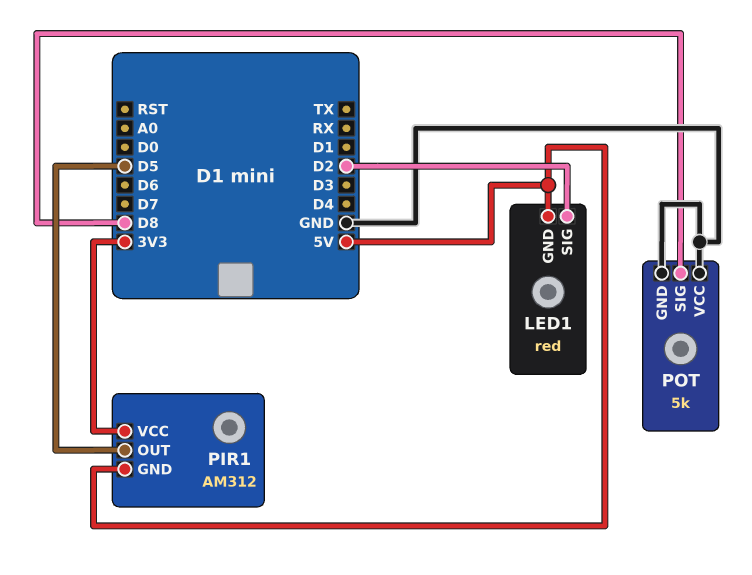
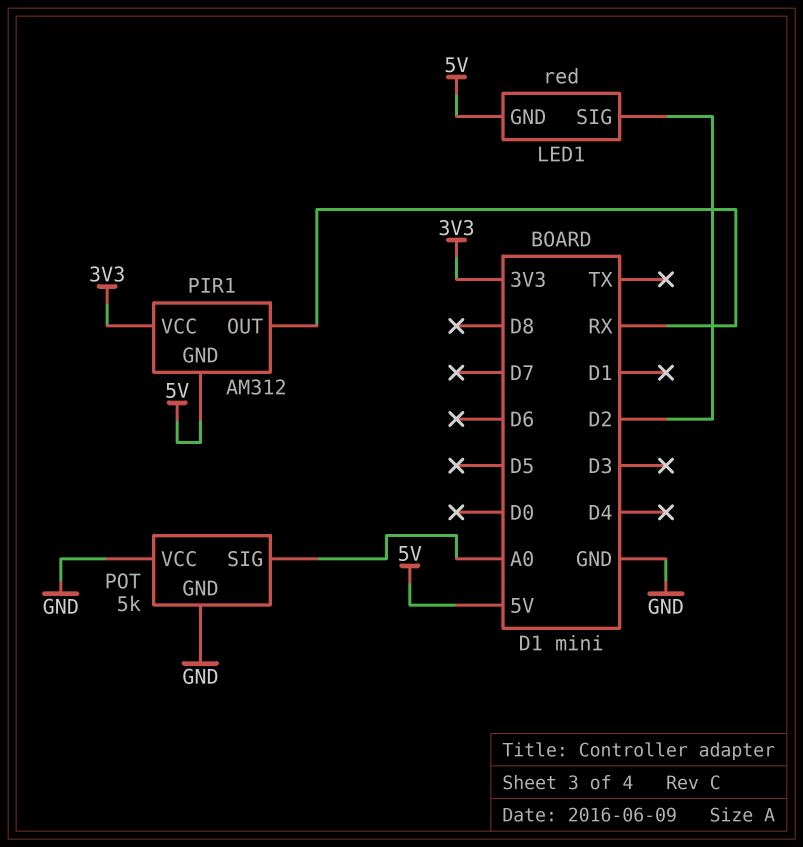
PIR1 pin OUT: D5 -> RX
POT pin SIG: D8 -> A0

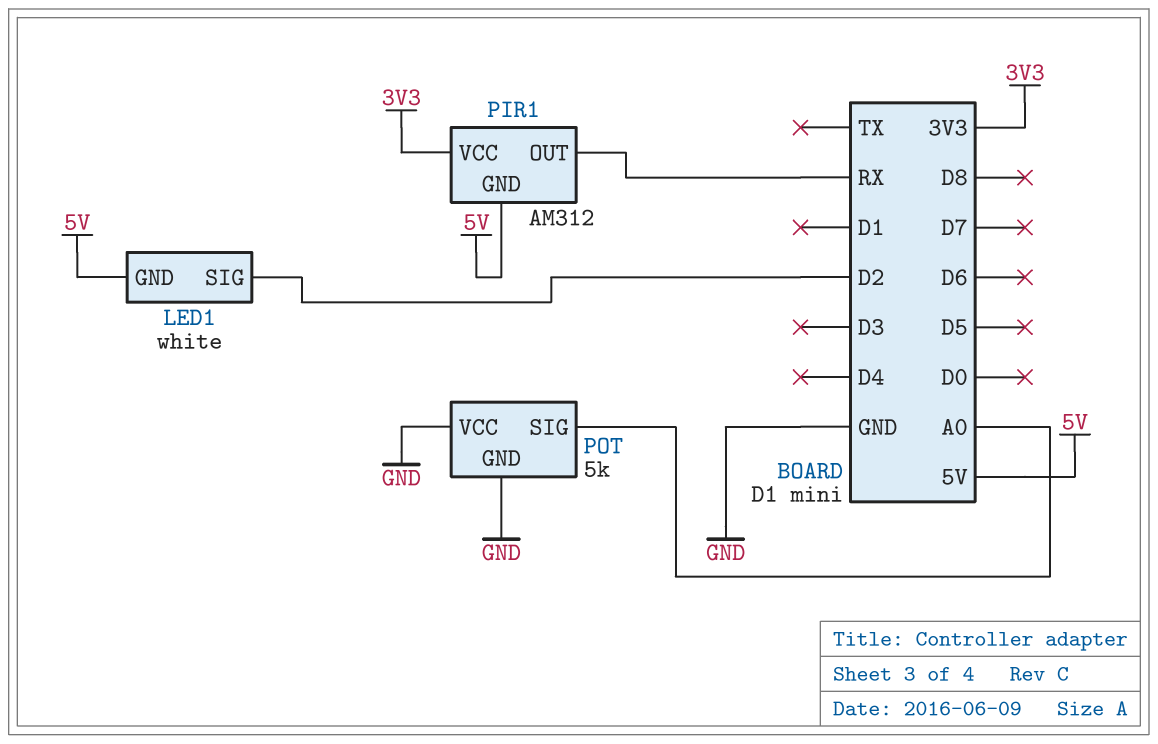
LED1: red -> white

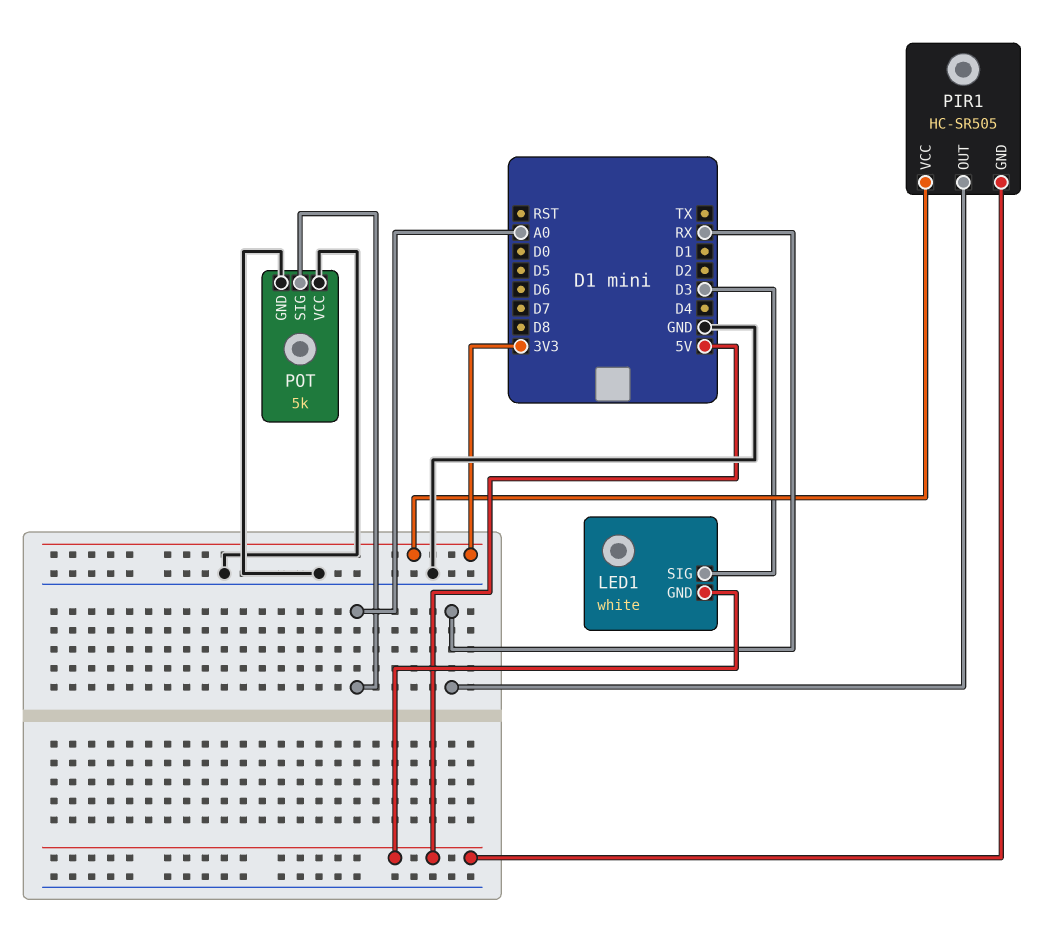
LED1 pin SIG: D2 -> D3
PIR1: AM312 -> HC-SR505

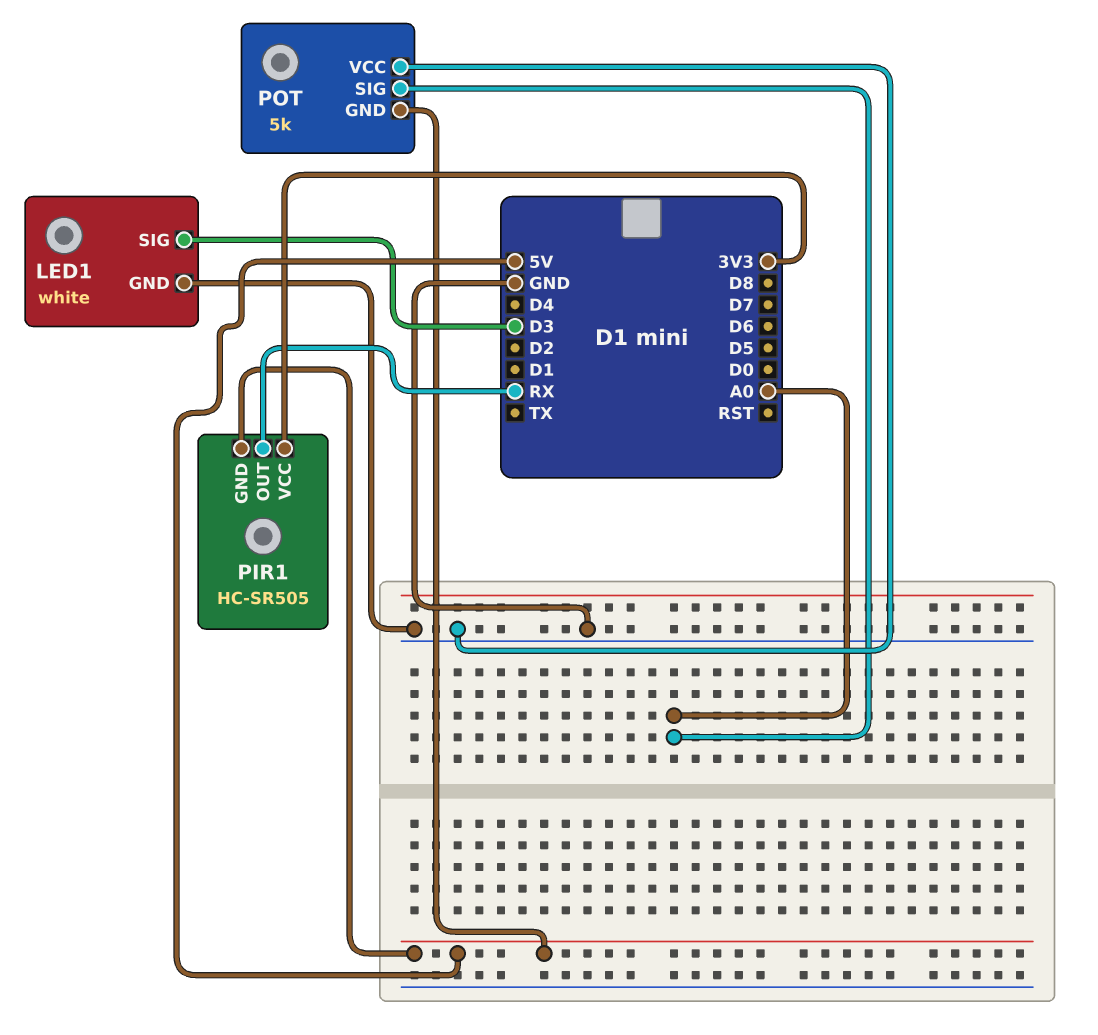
LED1 pin GND: 5V -> GND
POT pin GND: GND -> 5V

